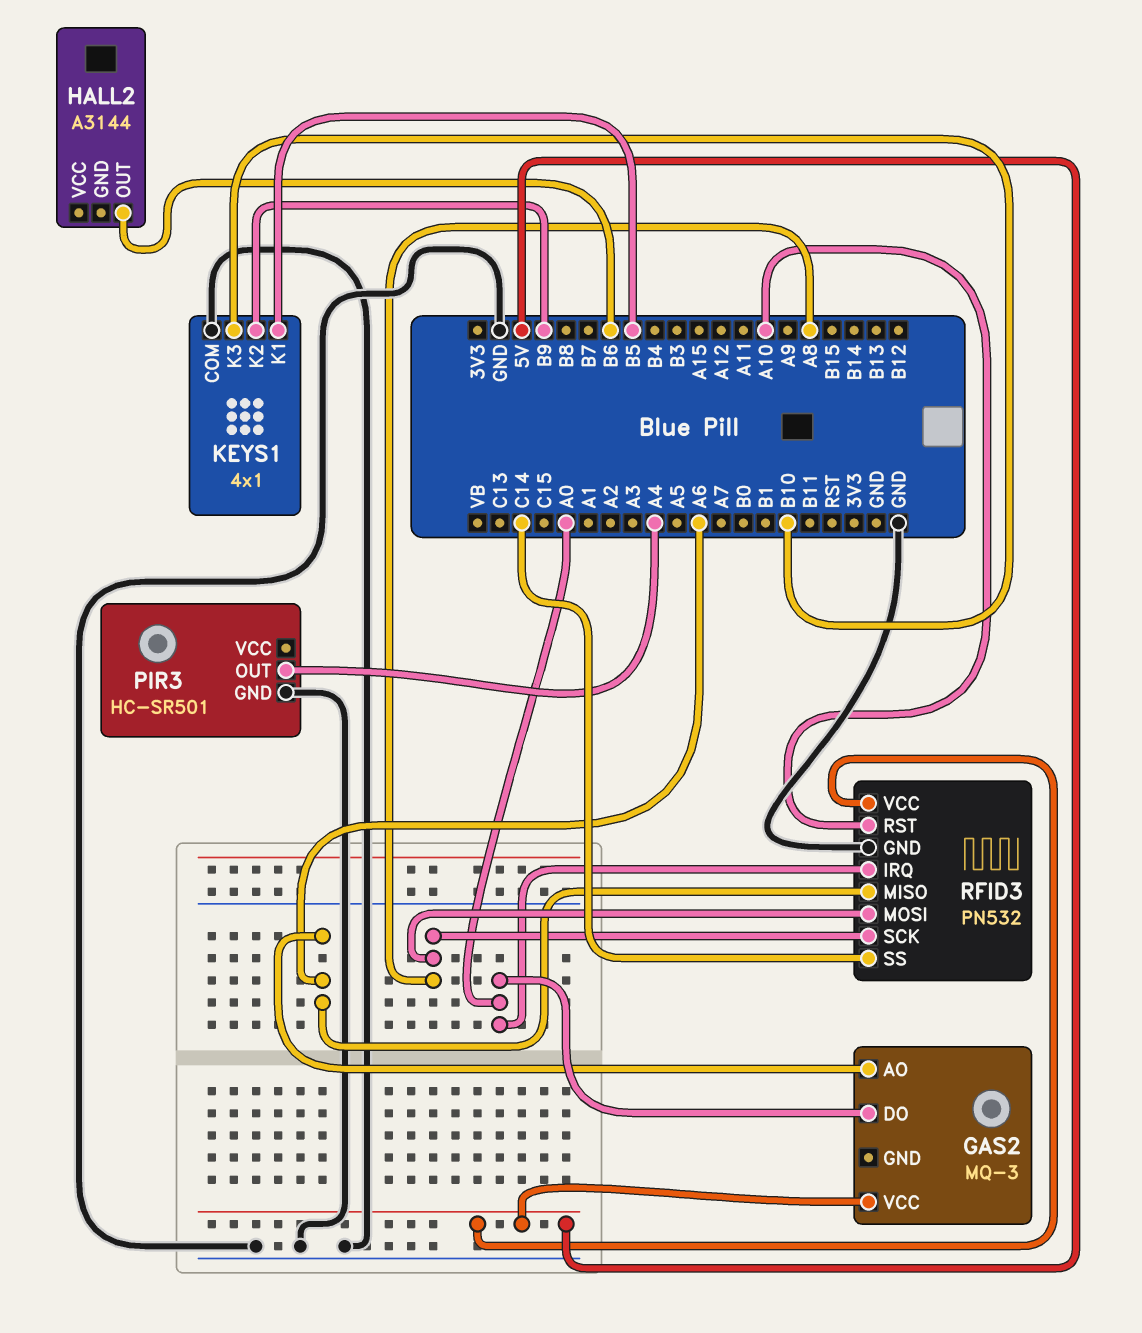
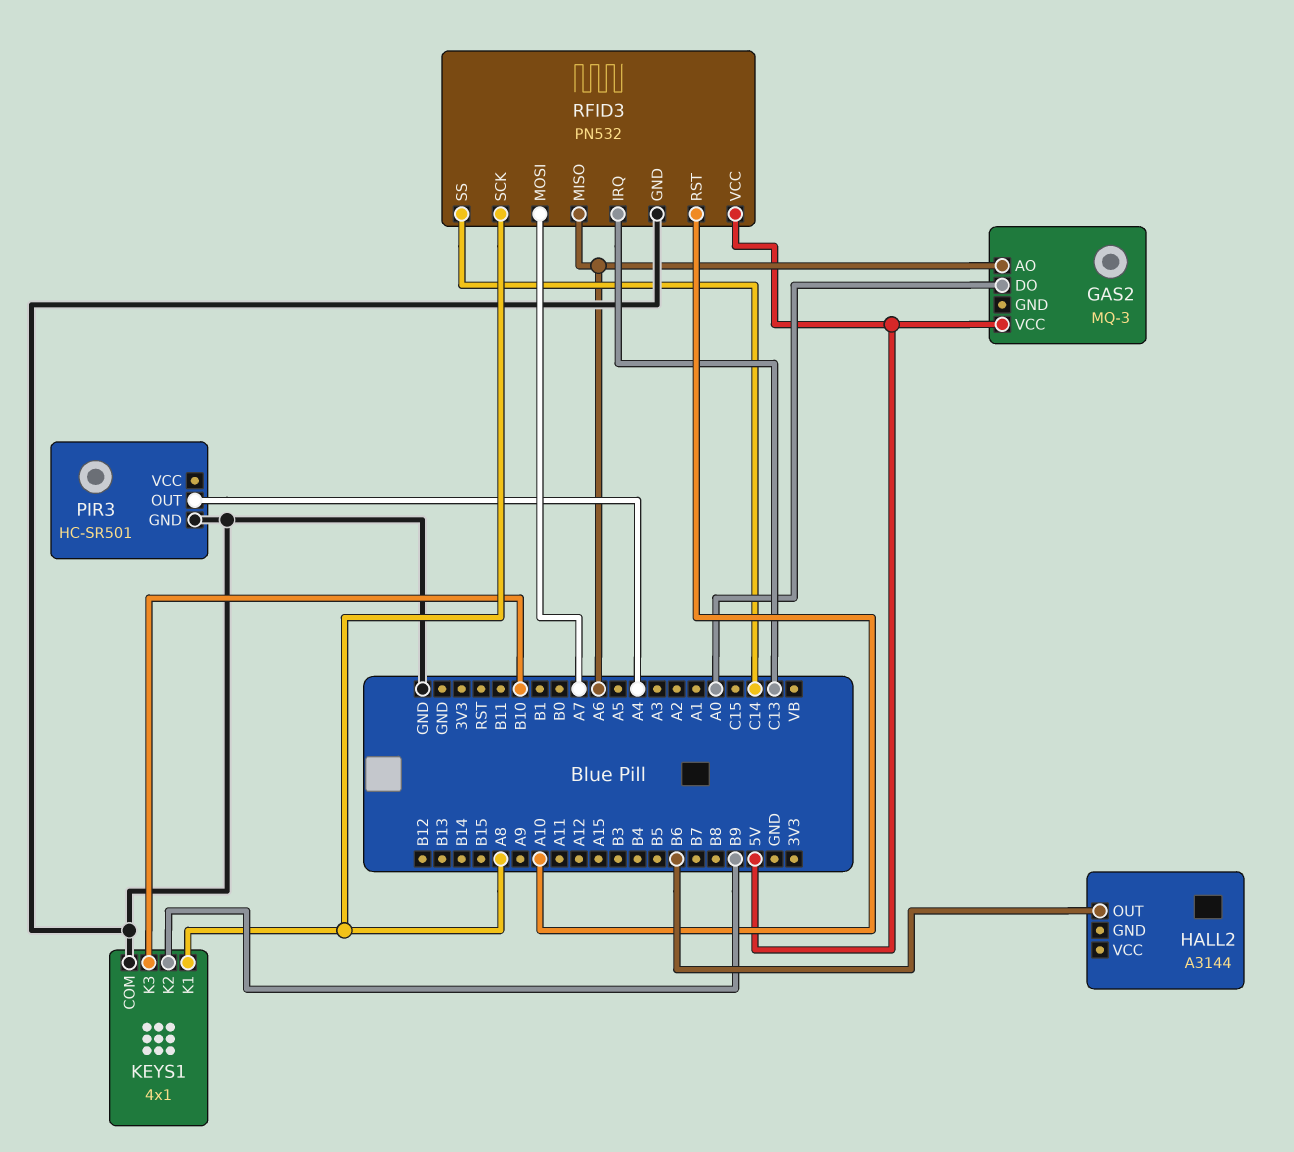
KEYS1 pin K1: B5 -> A8
RFID3 pin IRQ: A0 -> C13
RFID3 pin MOSI: A8 -> A7

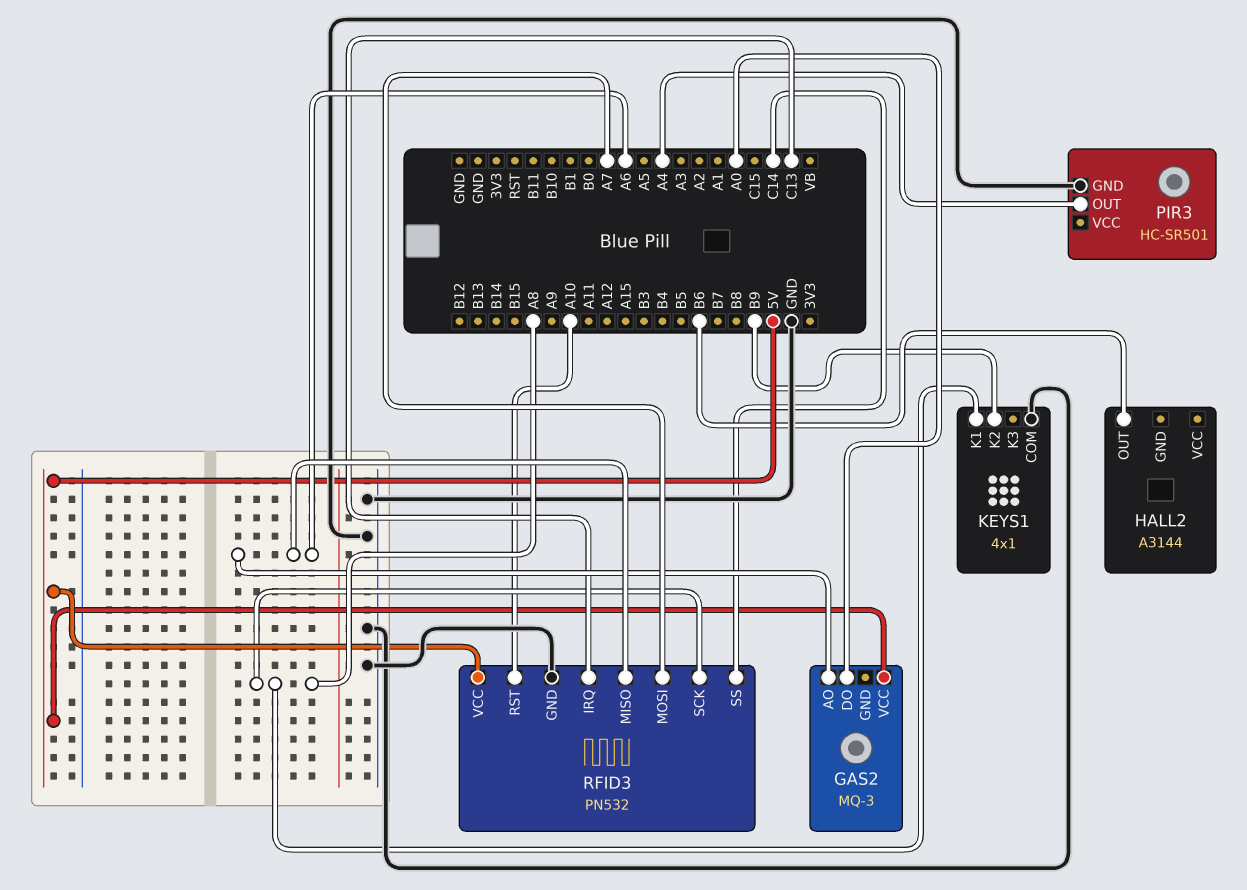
KEYS1 pin K3: B10 -> none

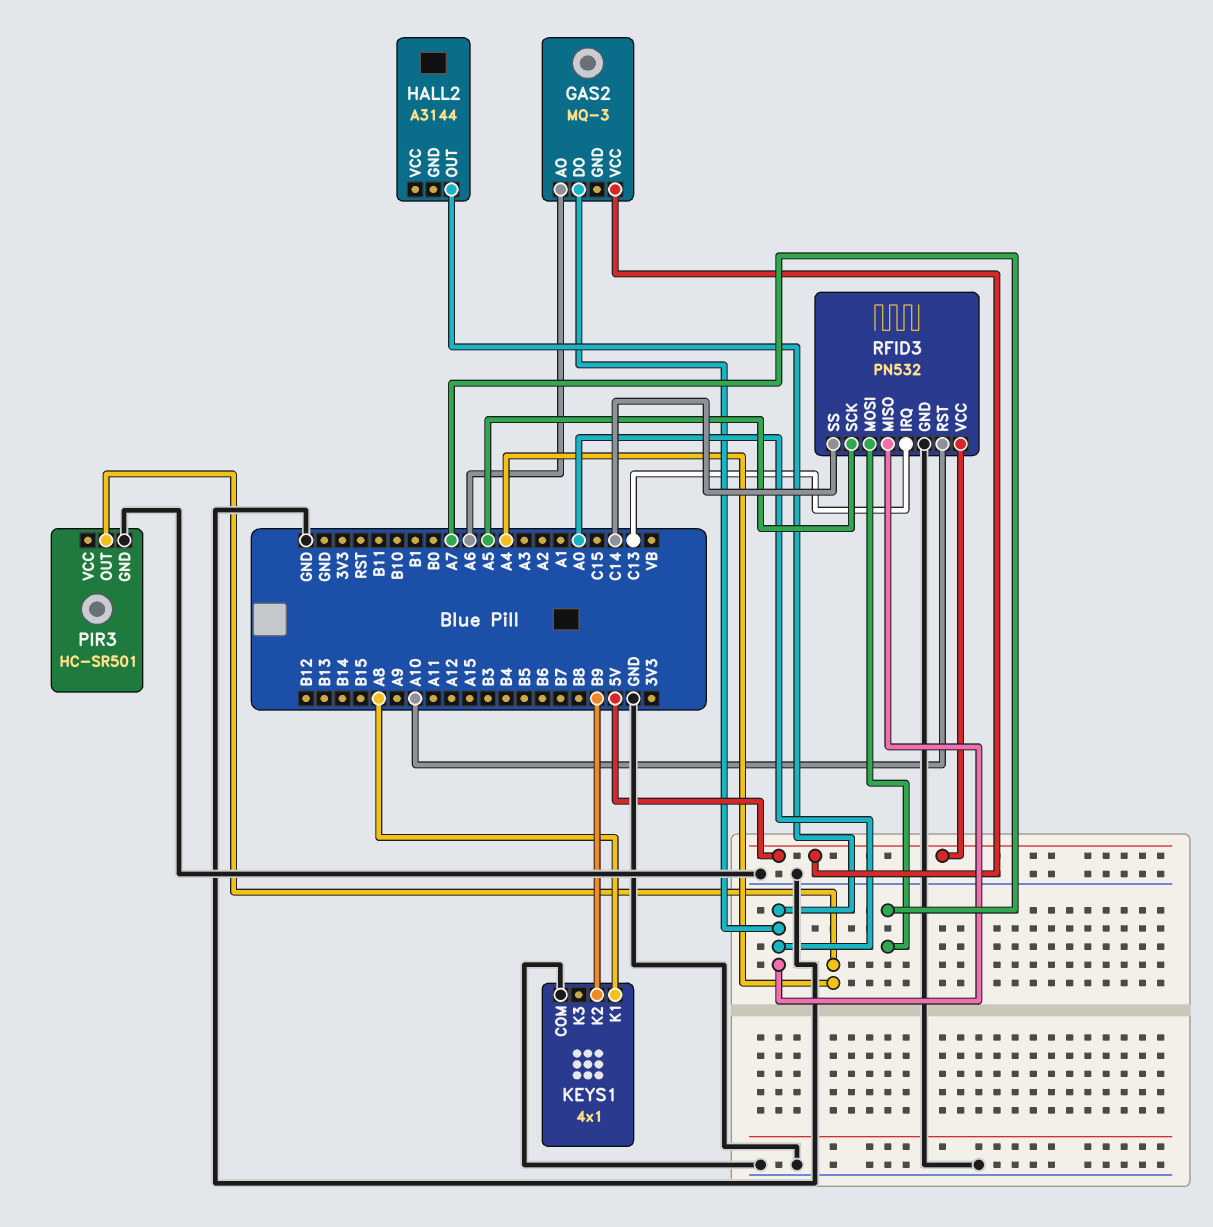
HALL2 pin OUT: B6 -> A0
RFID3 pin MISO: A6 -> A0
RFID3 pin SCK: A8 -> A5

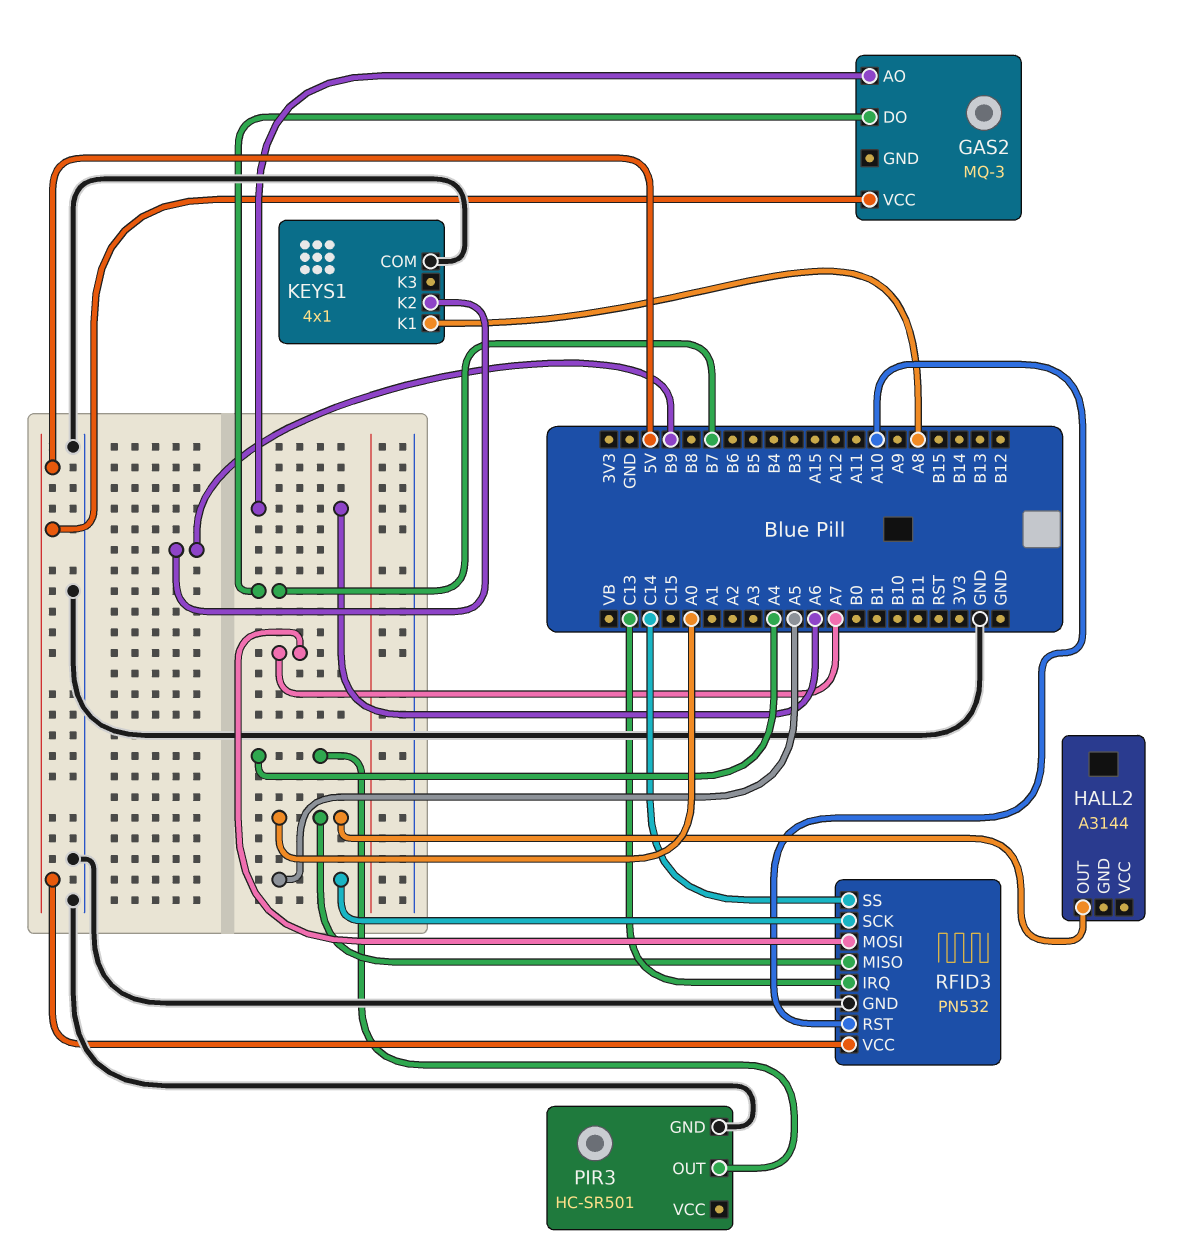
GAS2 pin DO: A0 -> B7

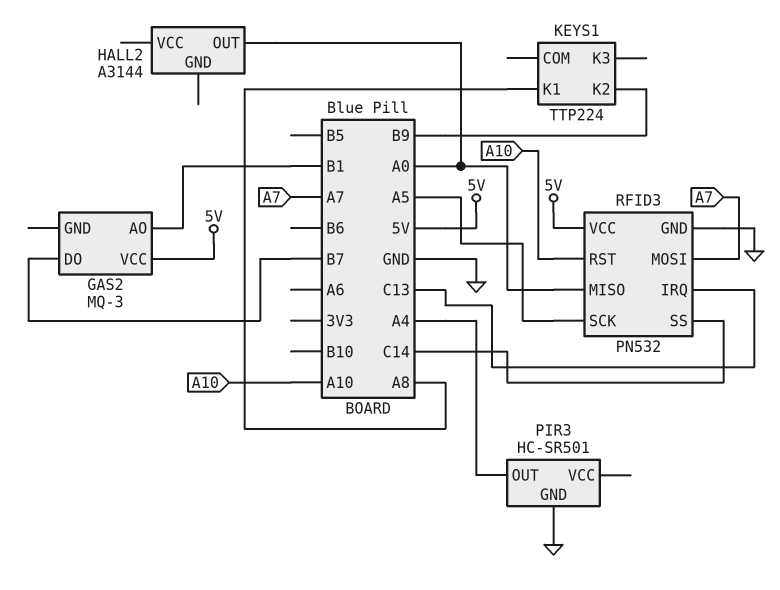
GAS2 pin AO: A6 -> B1
KEYS1: 4x1 -> TTP224
KEYS1 pin COM: GND -> none

